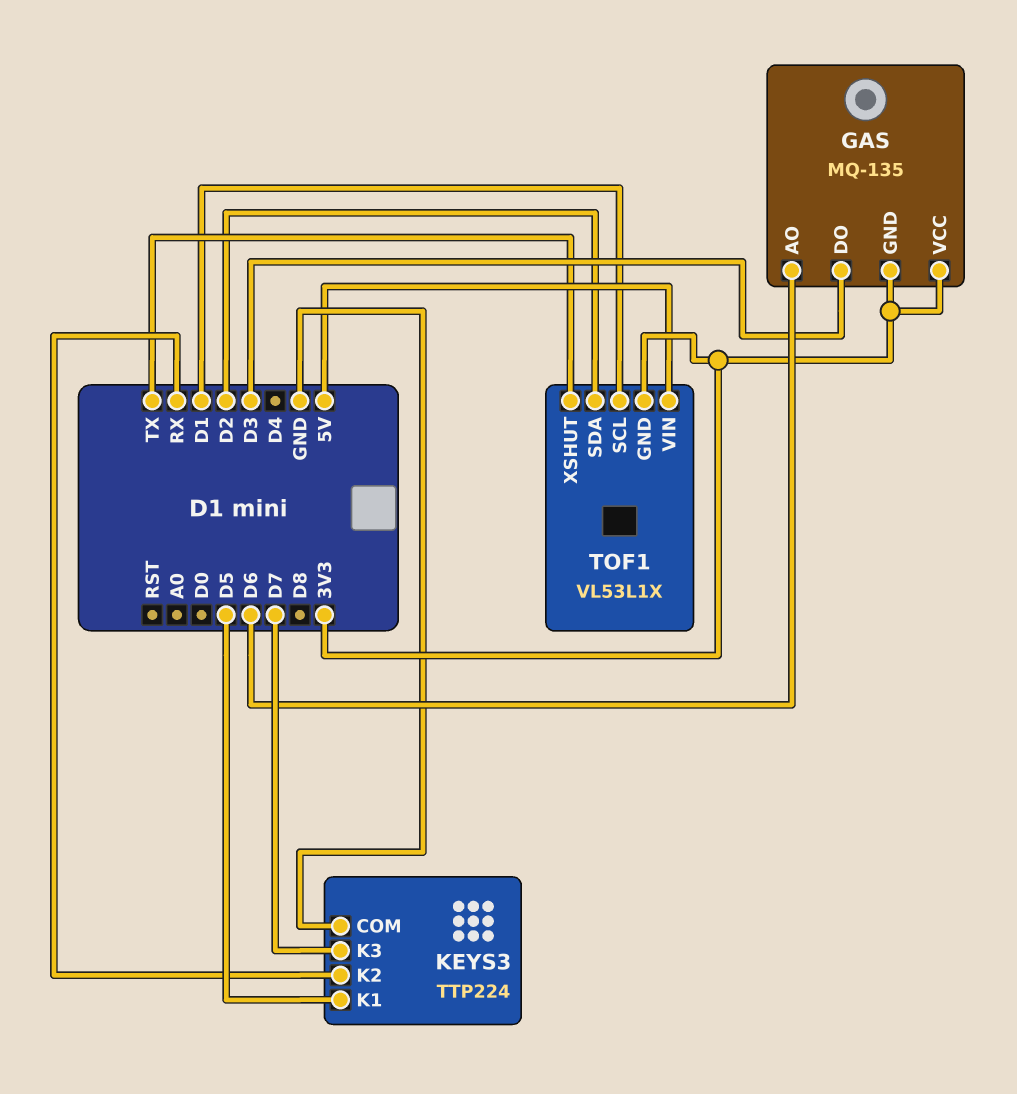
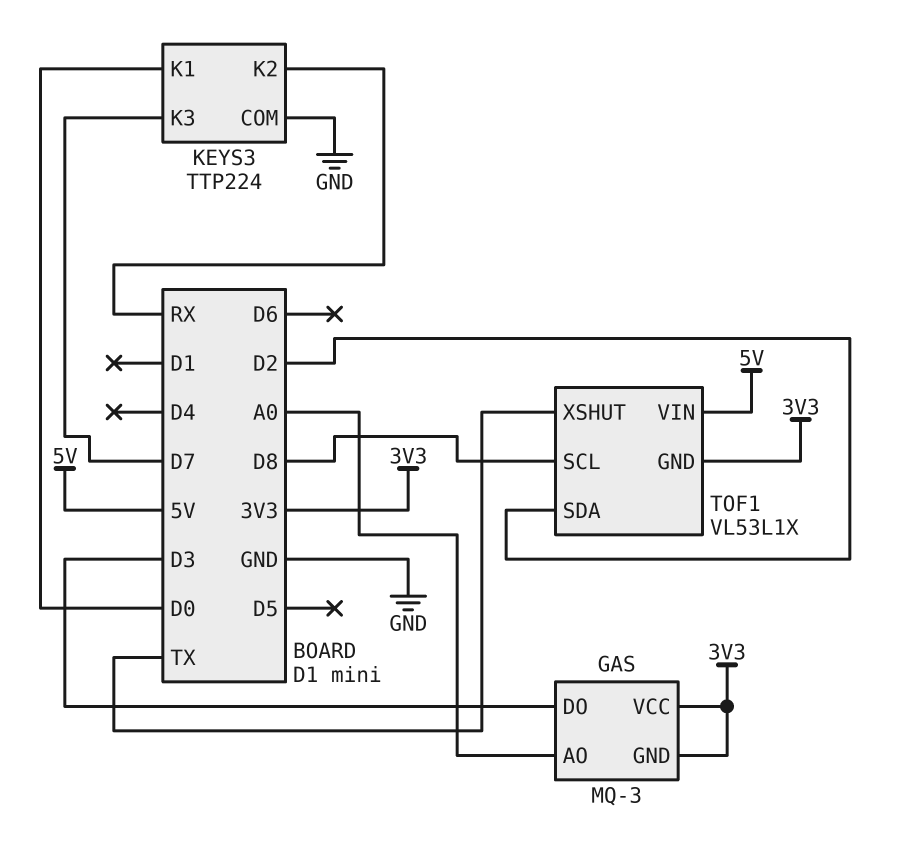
GAS: MQ-135 -> MQ-3
GAS pin AO: D6 -> A0
KEYS3 pin K1: D5 -> D0
TOF1 pin SCL: D1 -> D8

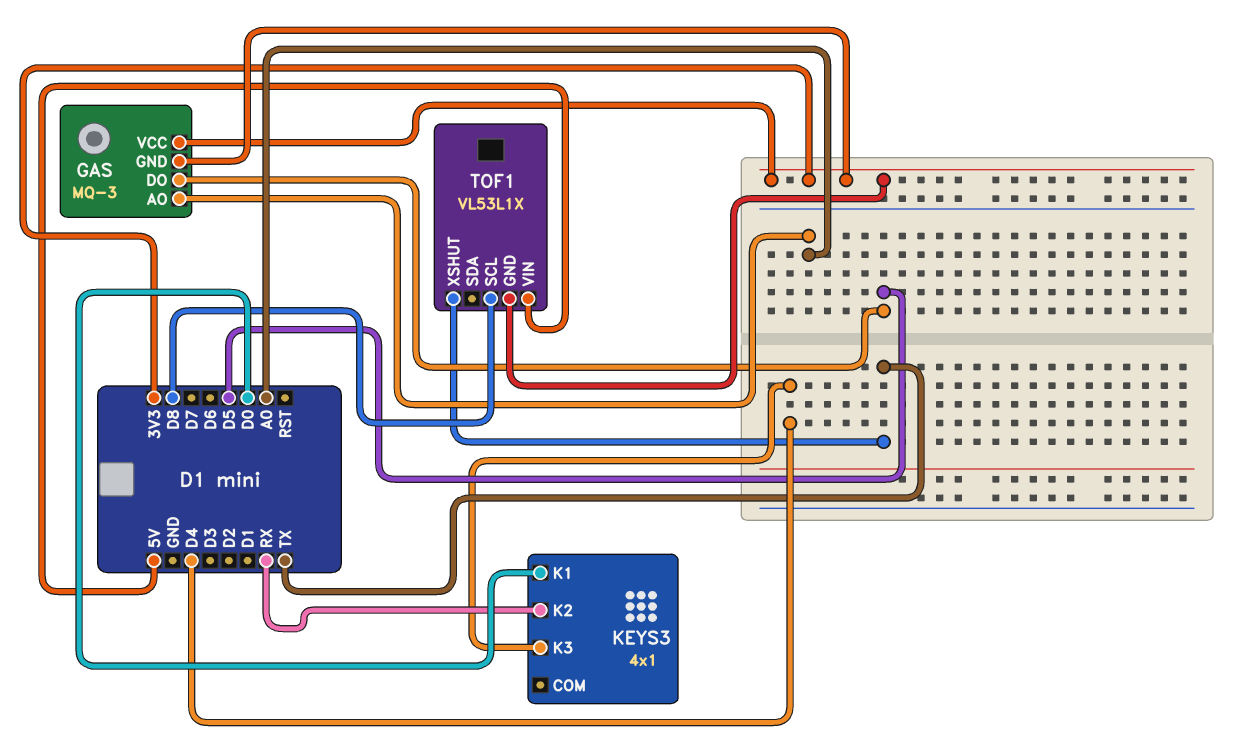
GAS pin DO: D3 -> D5
KEYS3: TTP224 -> 4x1
KEYS3 pin COM: GND -> none
KEYS3 pin K3: D7 -> D4
TOF1 pin SDA: D2 -> none

